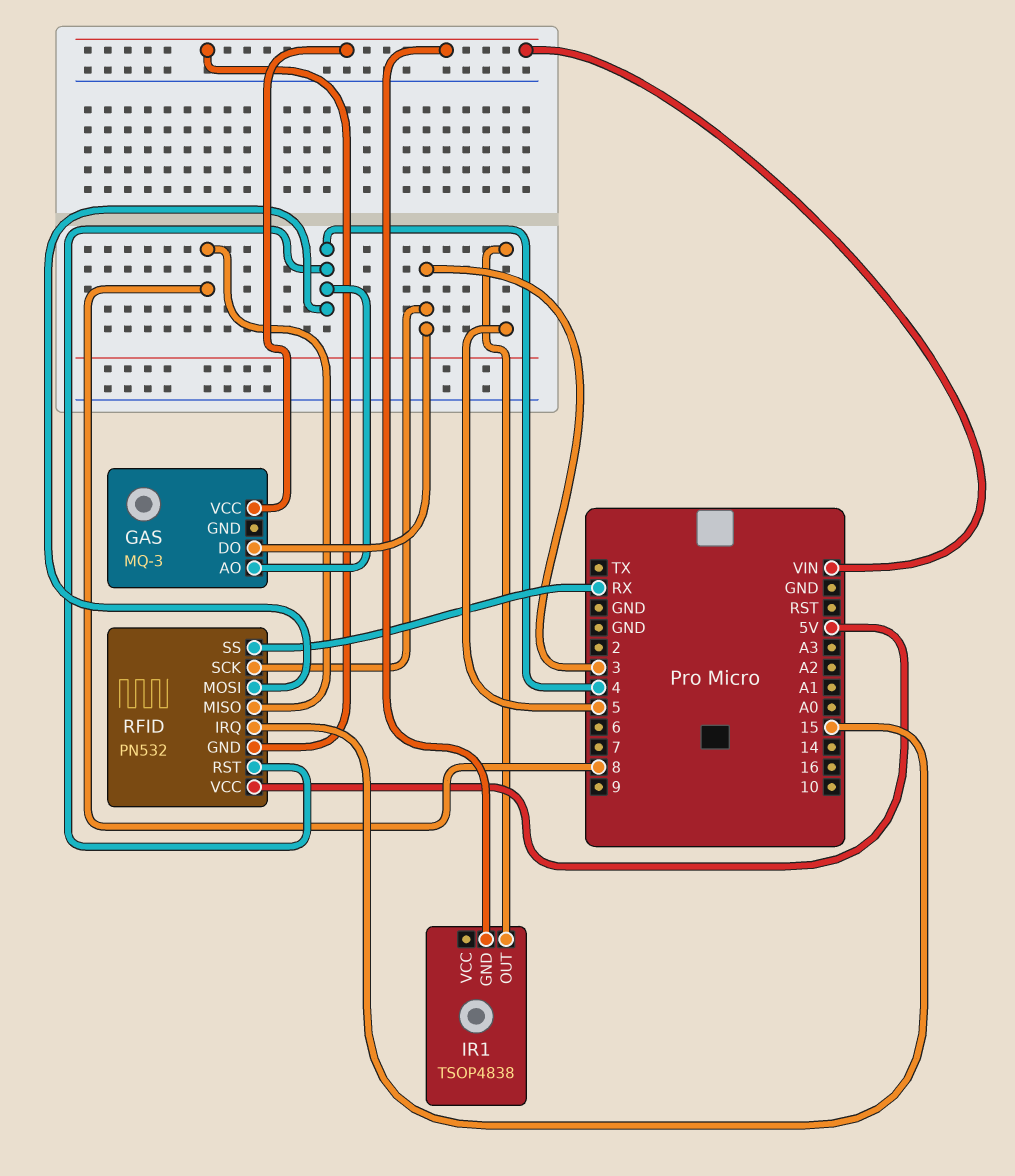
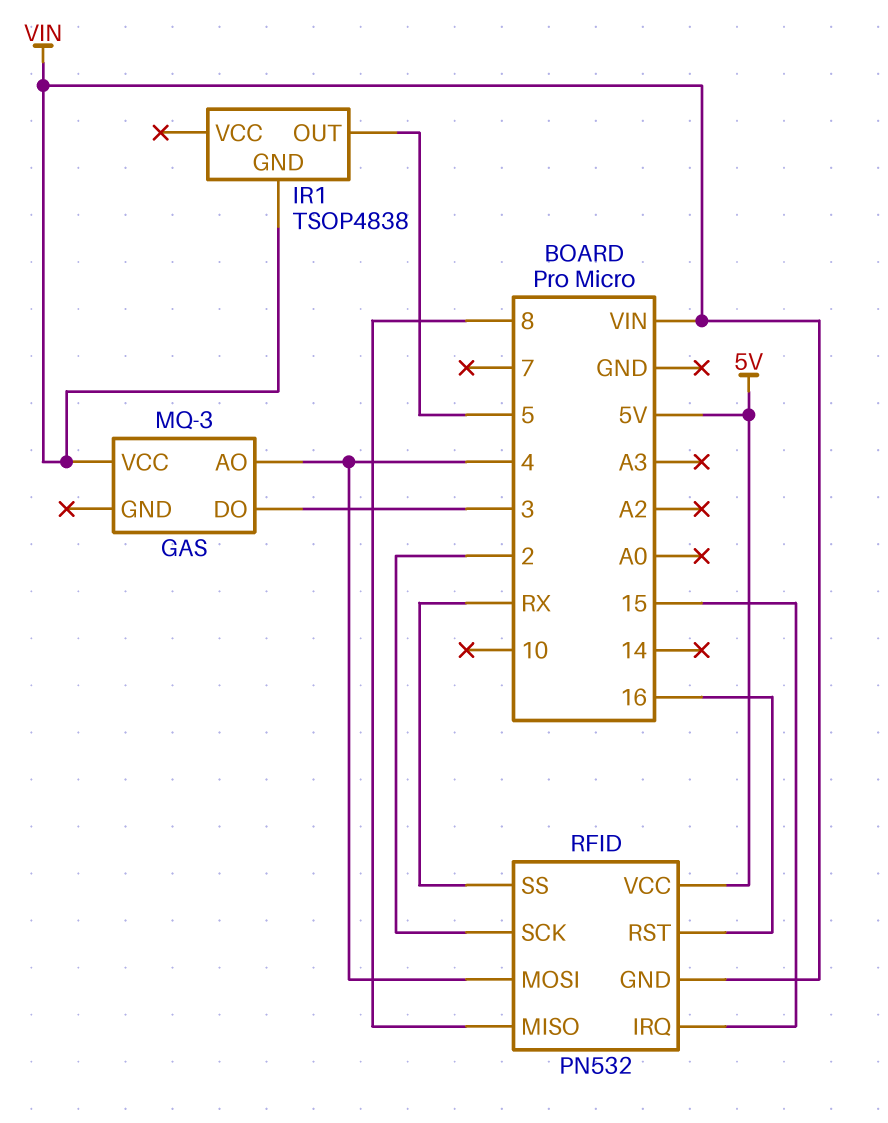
RFID pin RST: 4 -> 16
RFID pin SCK: 3 -> 2

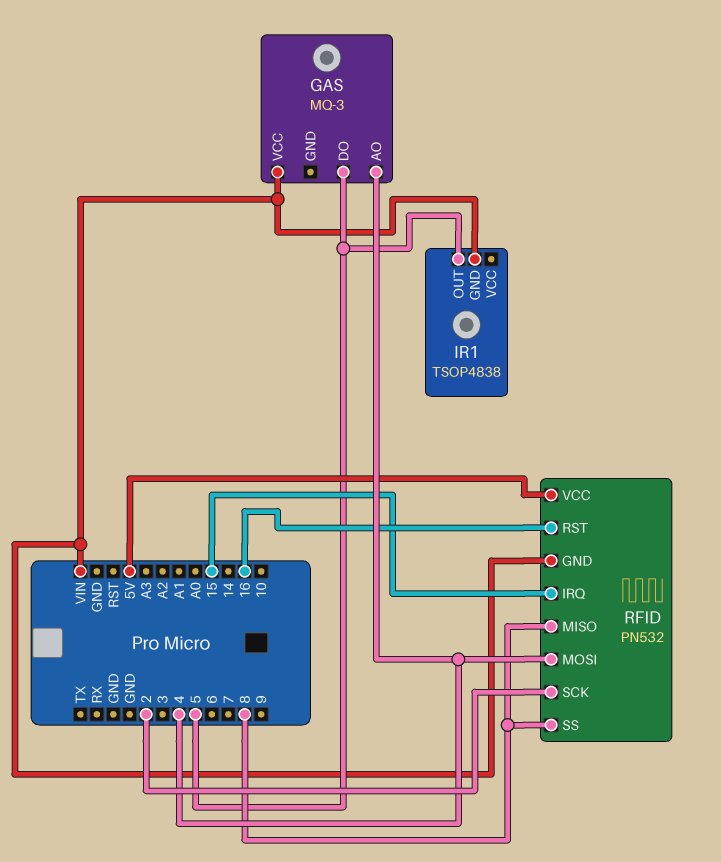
GAS pin DO: 3 -> 5
RFID pin SS: RX -> 8

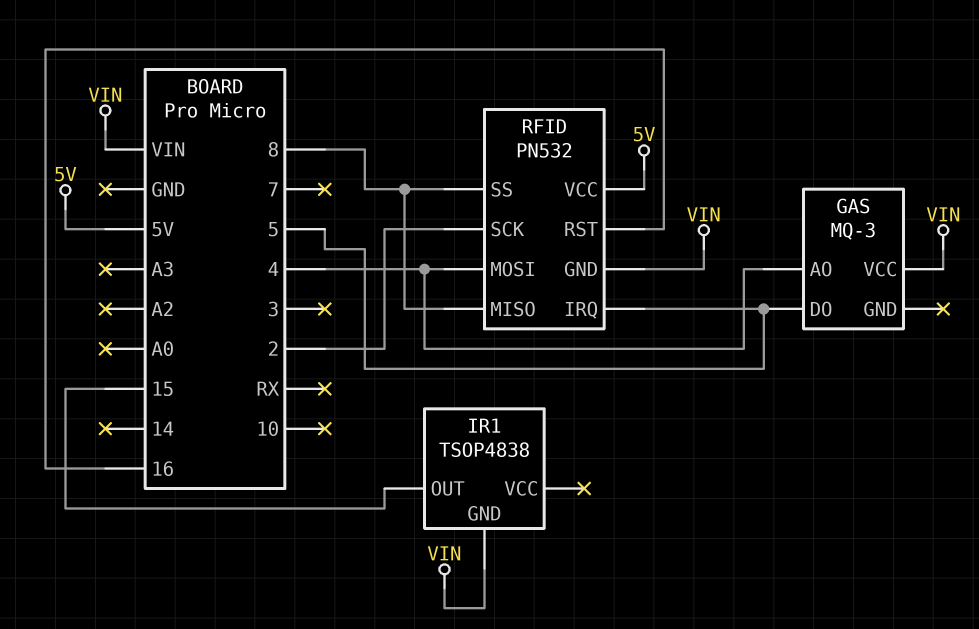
IR1 pin OUT: 5 -> 15
RFID pin IRQ: 15 -> 5

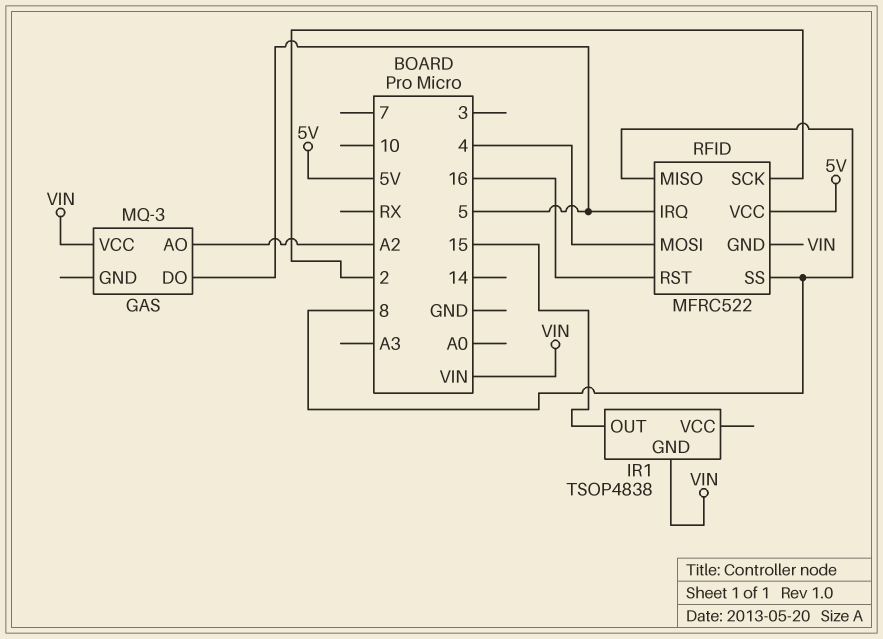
GAS pin AO: 4 -> A2
RFID: PN532 -> MFRC522

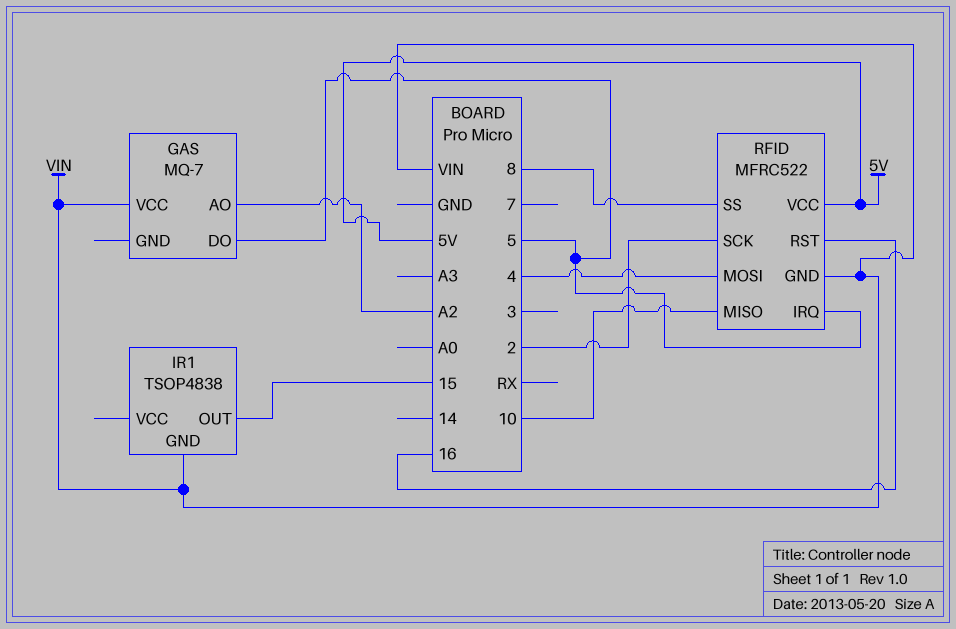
GAS: MQ-3 -> MQ-7
RFID pin MISO: 8 -> 10

